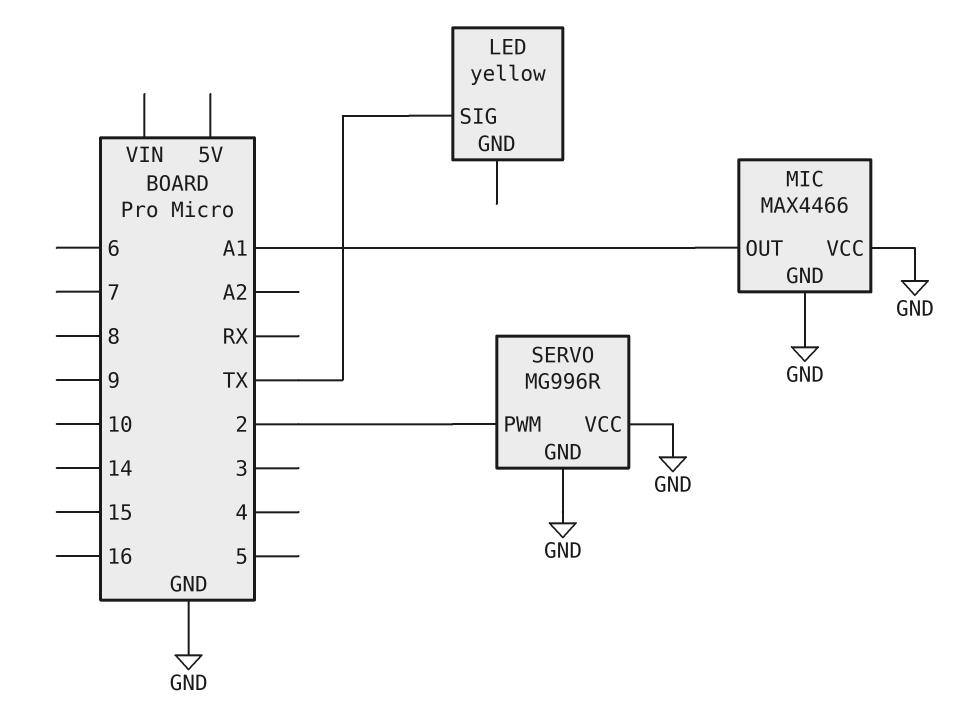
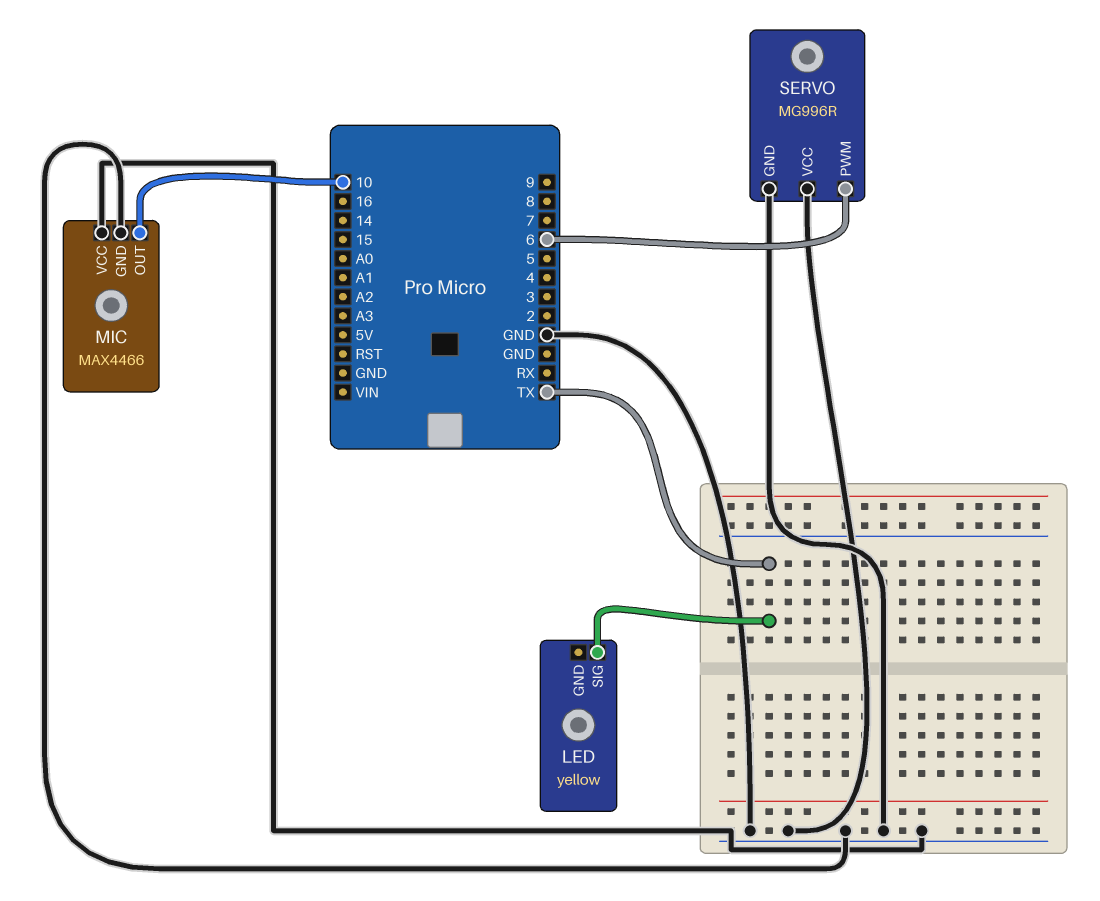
MIC pin OUT: A1 -> 10
SERVO pin PWM: 2 -> 6

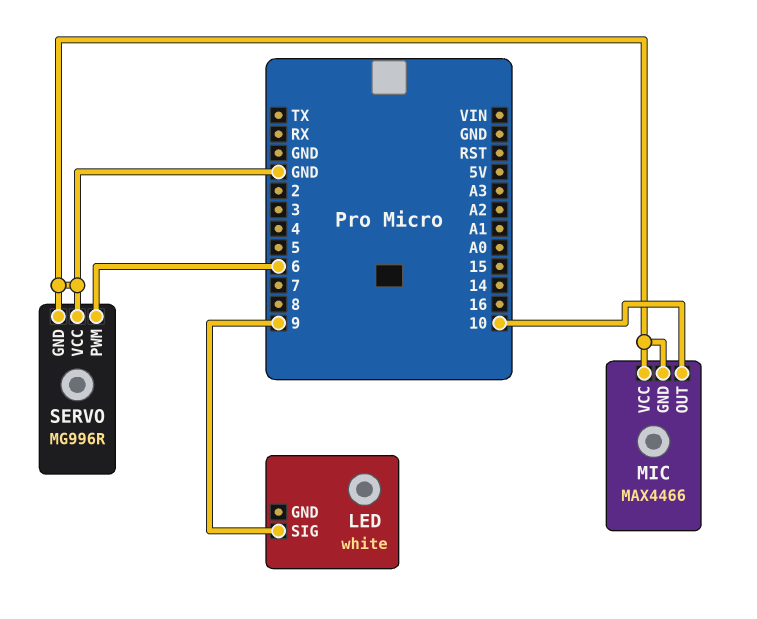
LED: yellow -> white
LED pin SIG: TX -> 9

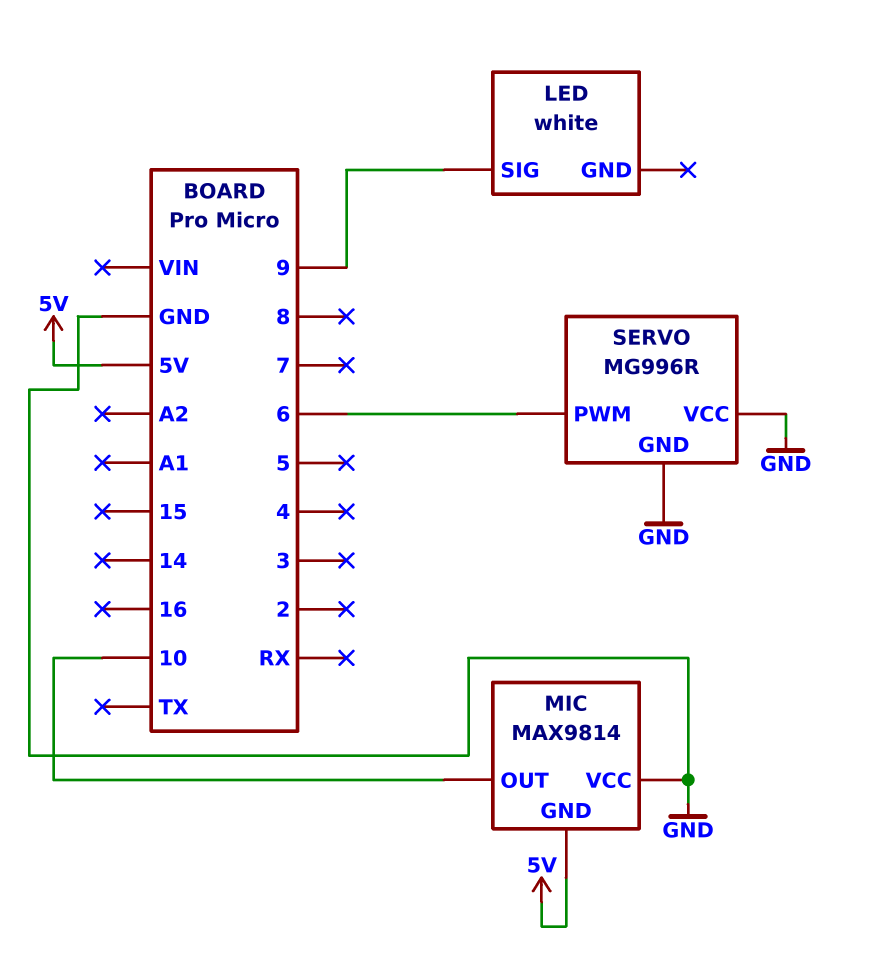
MIC: MAX4466 -> MAX9814
MIC pin GND: GND -> 5V

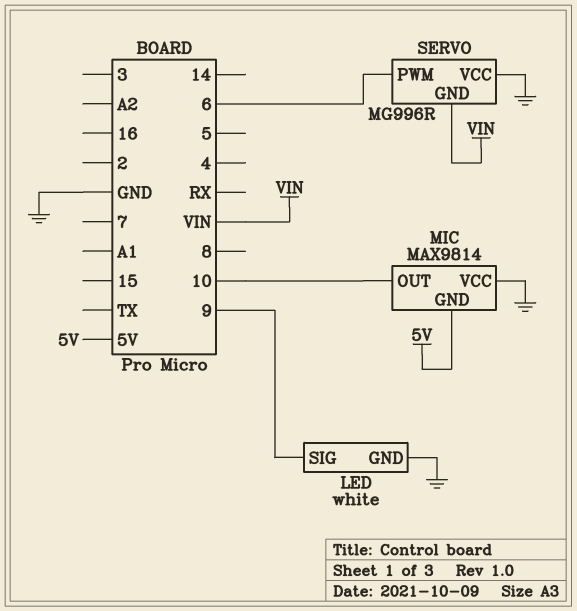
LED pin GND: none -> GND
SERVO pin GND: GND -> VIN

